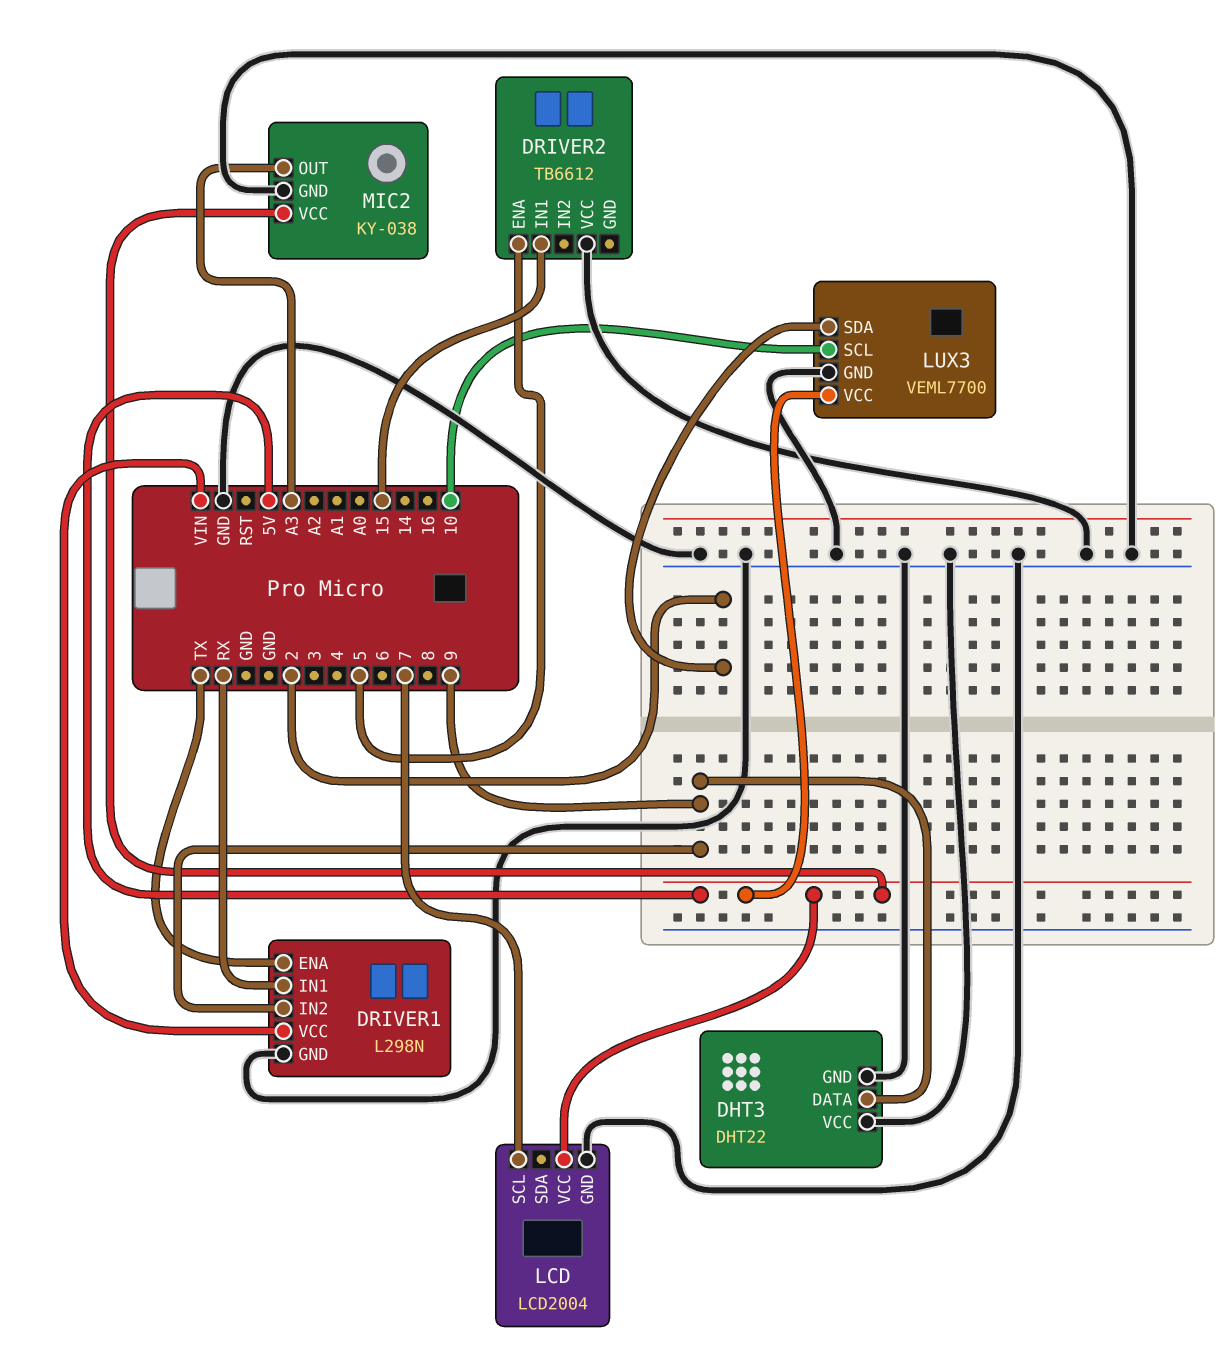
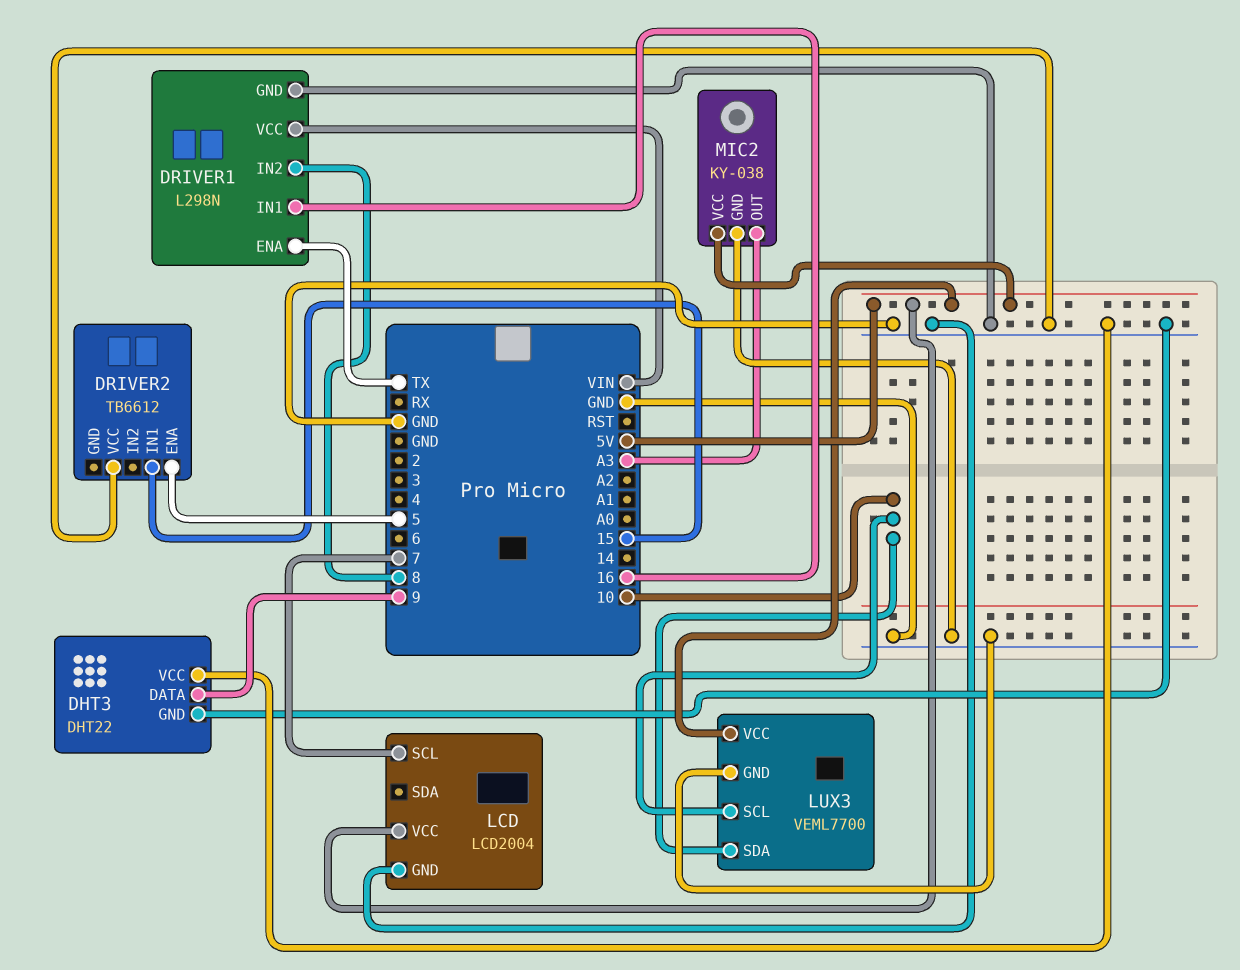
DRIVER1 pin IN1: RX -> 16
DRIVER1 pin IN2: 9 -> 8
LUX3 pin SDA: 2 -> 10

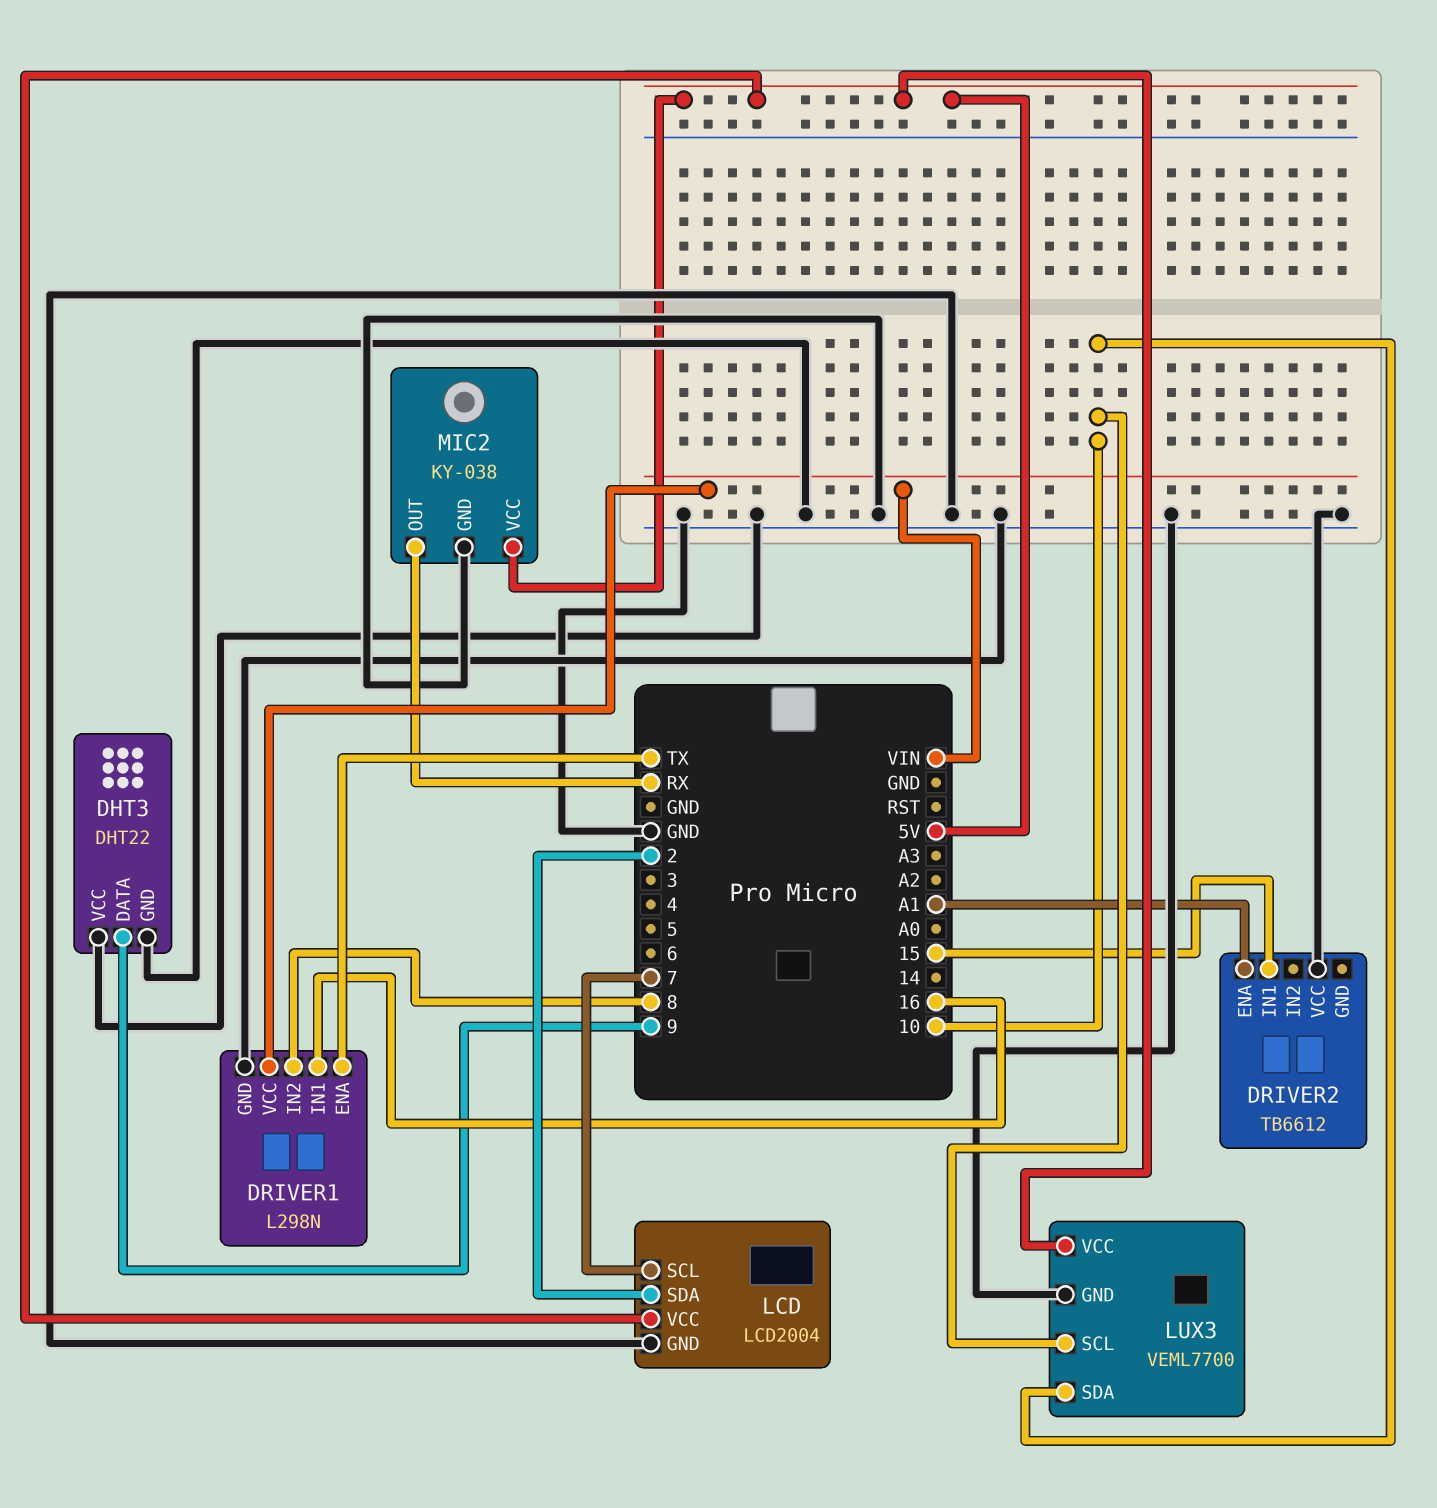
DRIVER2 pin ENA: 5 -> A1
LCD pin SDA: none -> 2
MIC2 pin OUT: A3 -> RX

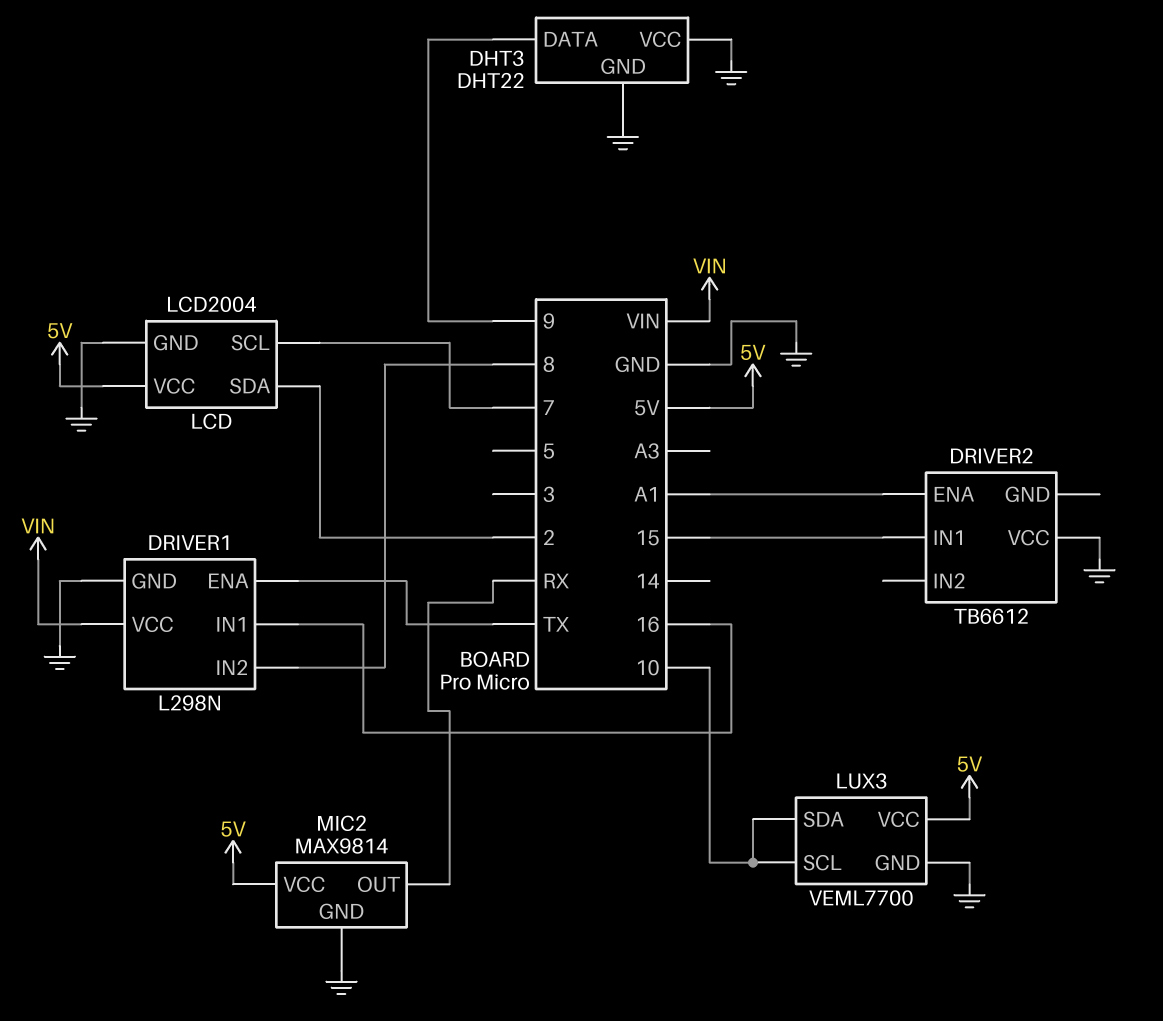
MIC2: KY-038 -> MAX9814

